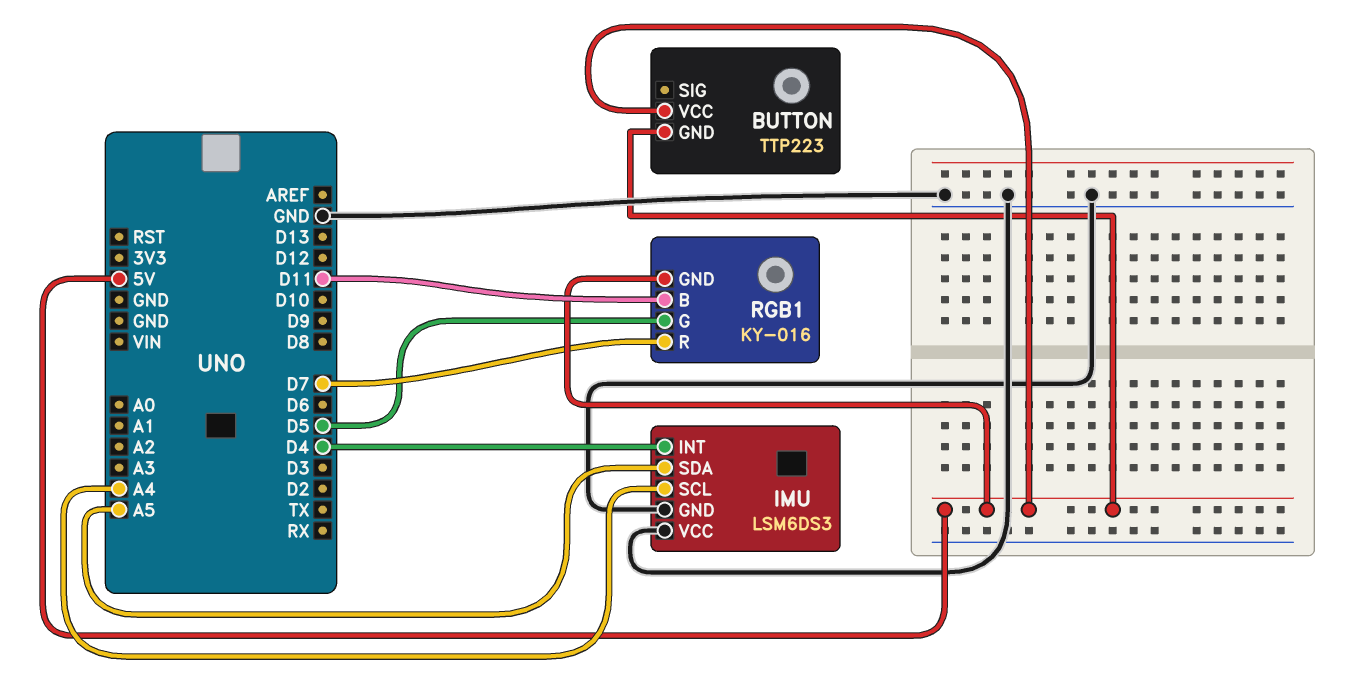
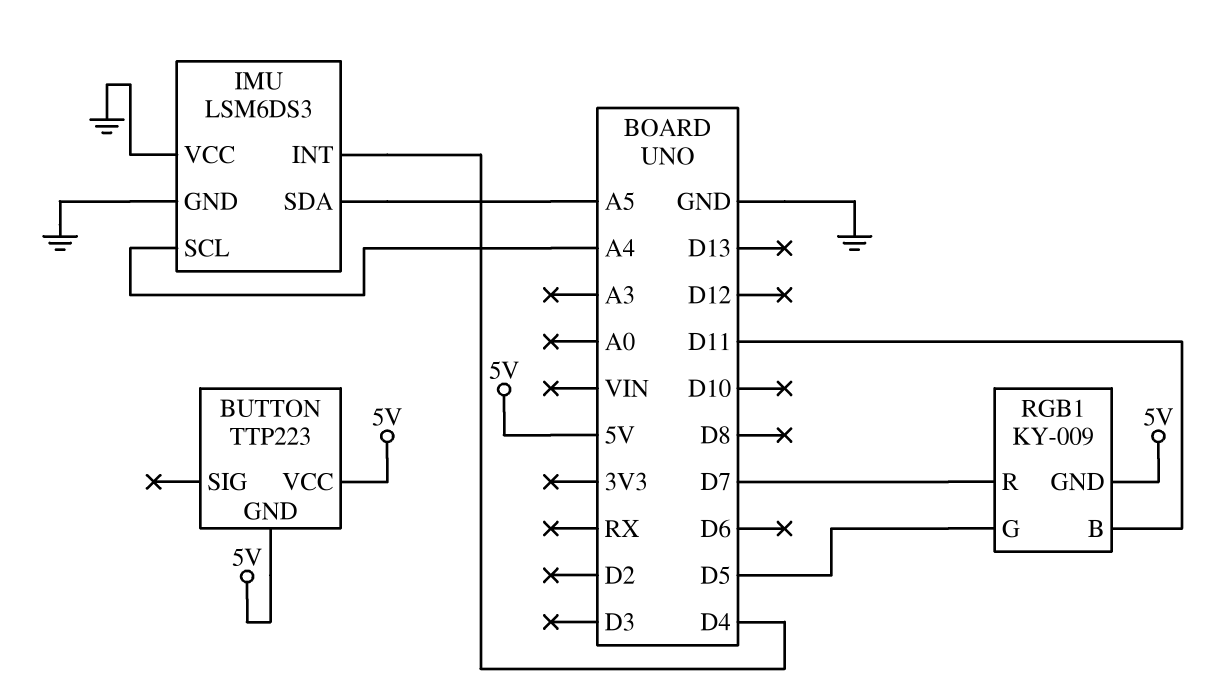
RGB1: KY-016 -> KY-009

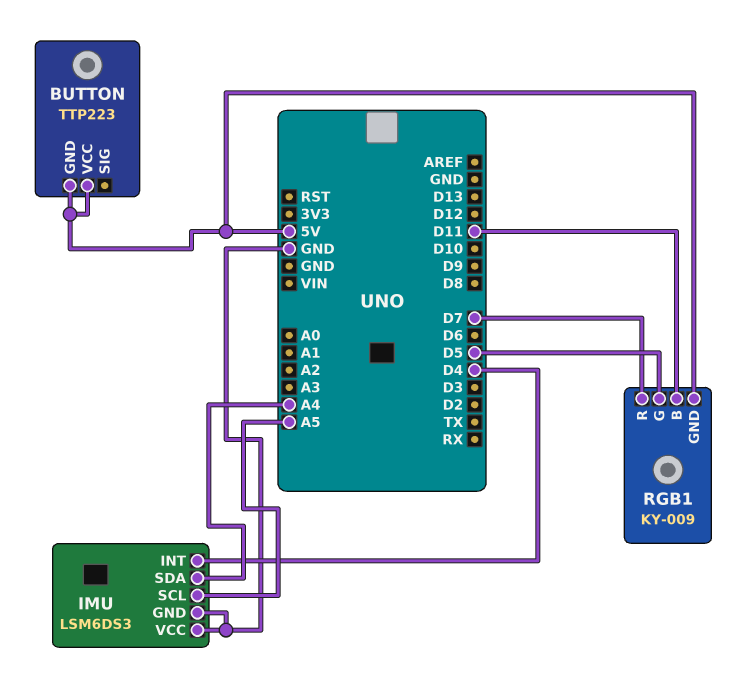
IMU pin SCL: A4 -> A5
IMU pin SDA: A5 -> A4

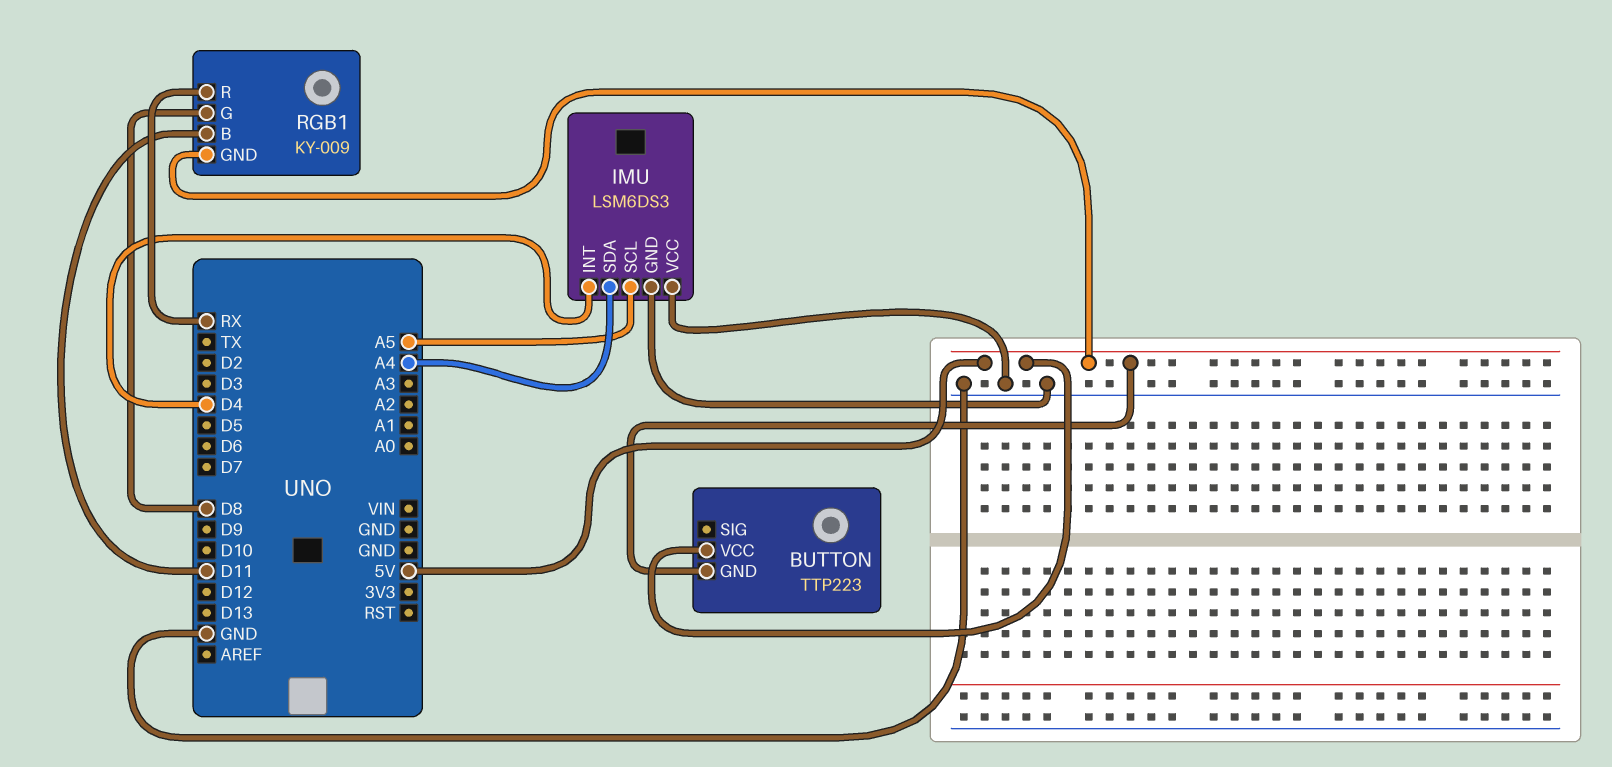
RGB1 pin G: D5 -> D8
RGB1 pin R: D7 -> RX

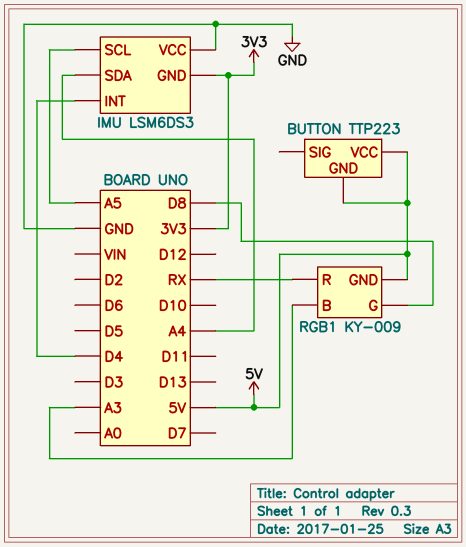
IMU pin GND: GND -> 3V3
RGB1 pin B: D11 -> A3

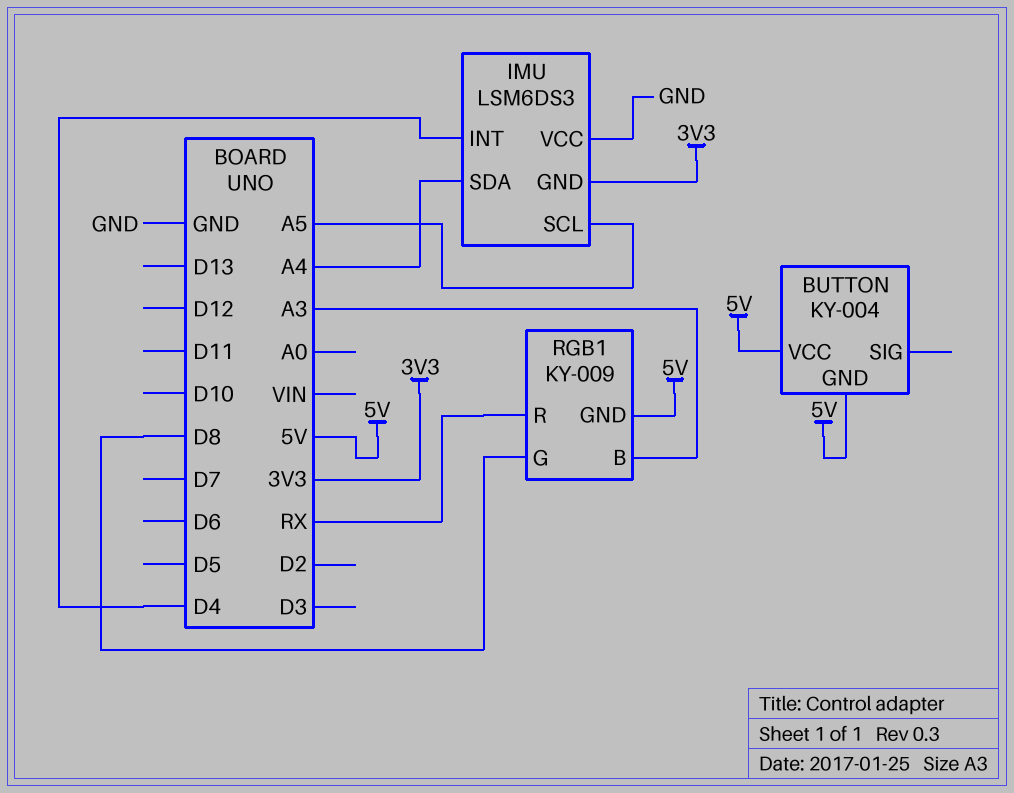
BUTTON: TTP223 -> KY-004

